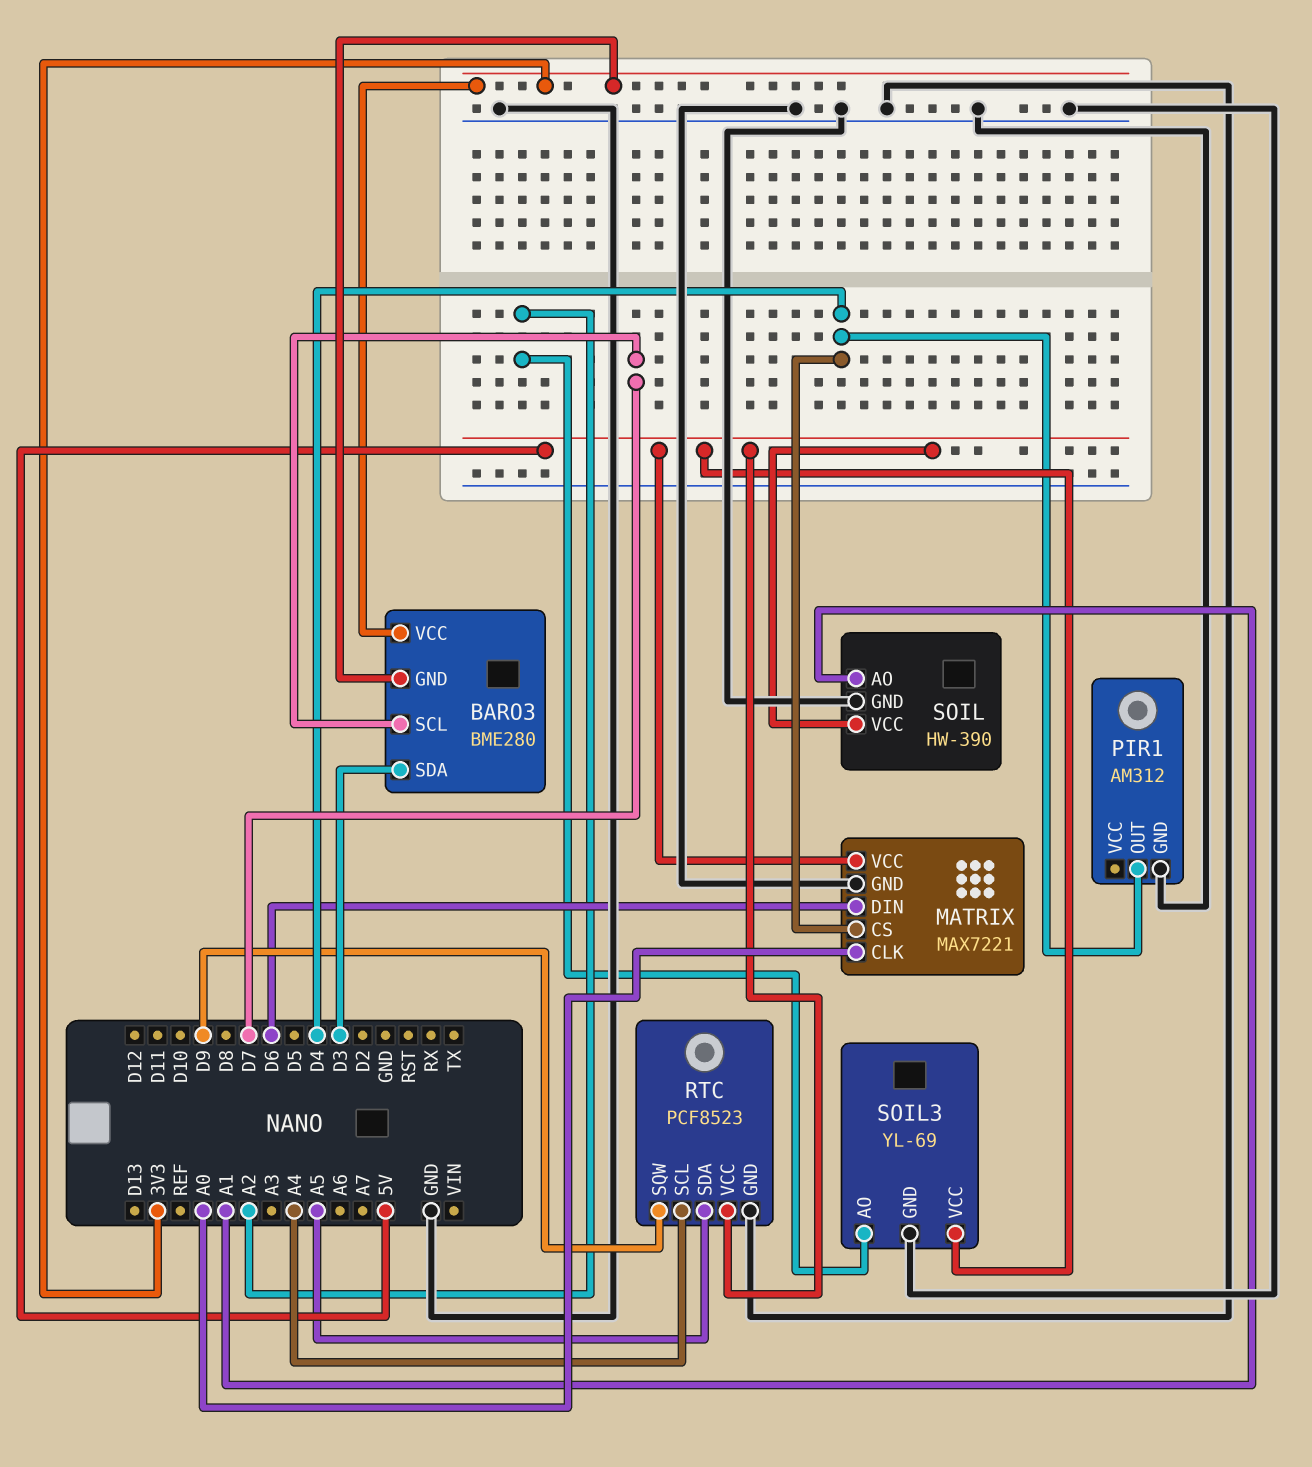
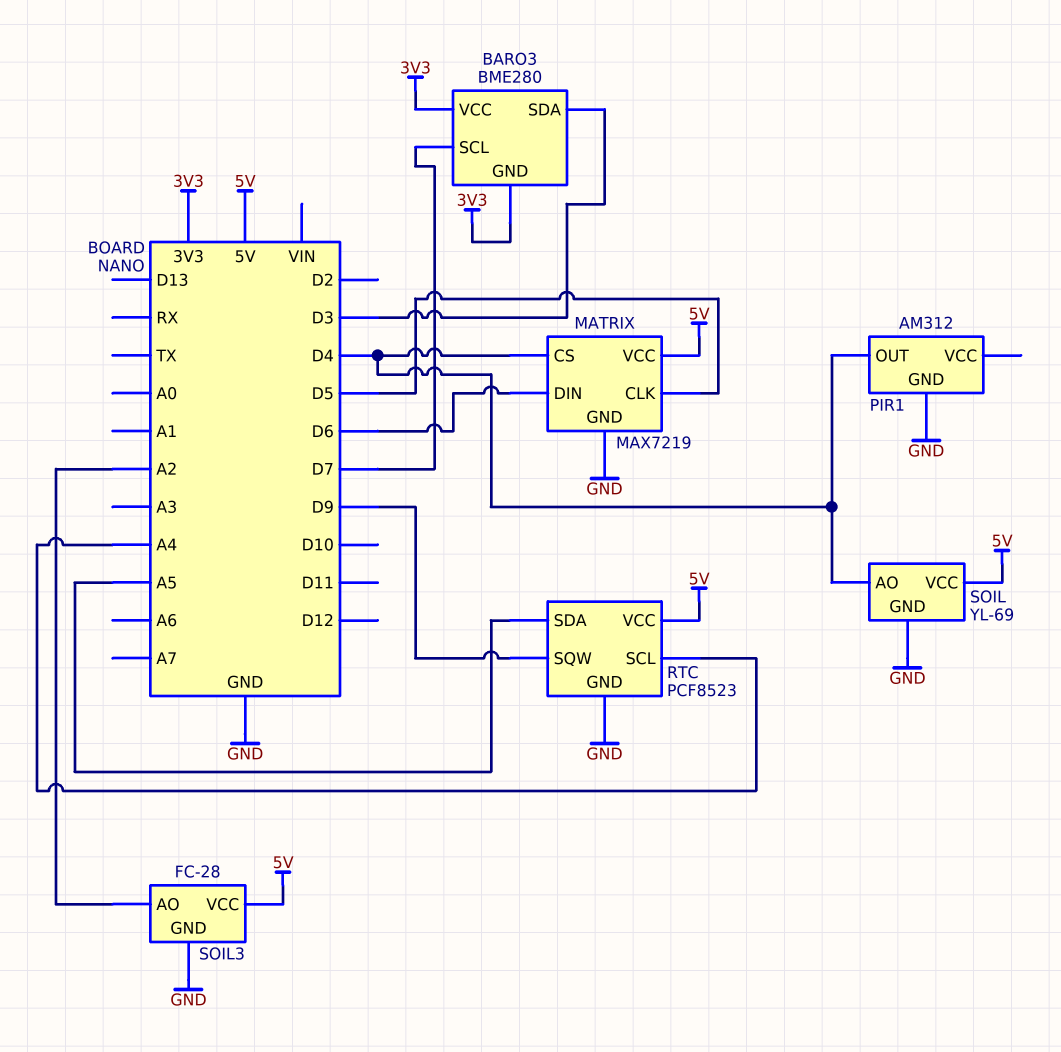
MATRIX: MAX7221 -> MAX7219
MATRIX pin CLK: A0 -> D5
SOIL: HW-390 -> YL-69
SOIL pin AO: A1 -> D4
SOIL3: YL-69 -> FC-28

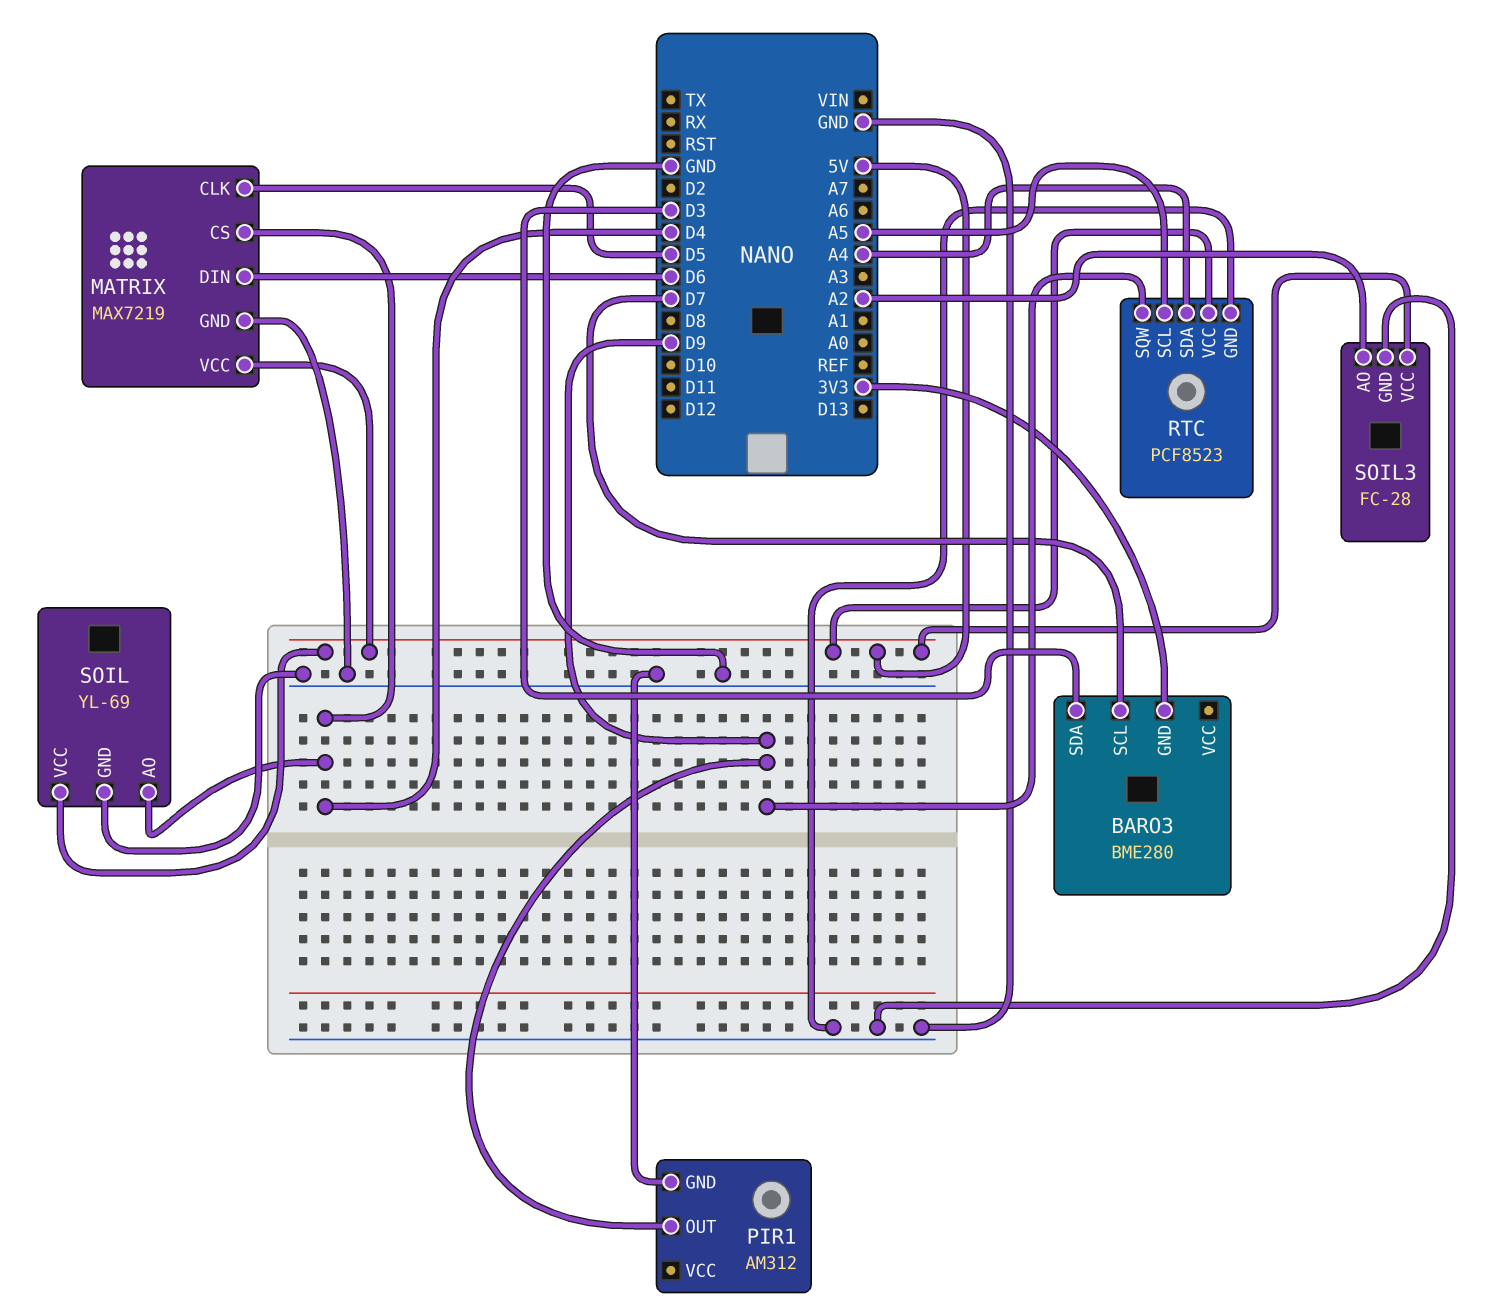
BARO3 pin VCC: 3V3 -> none
PIR1 pin OUT: D4 -> D9
RTC pin SCL: A4 -> A5
RTC pin SDA: A5 -> A4

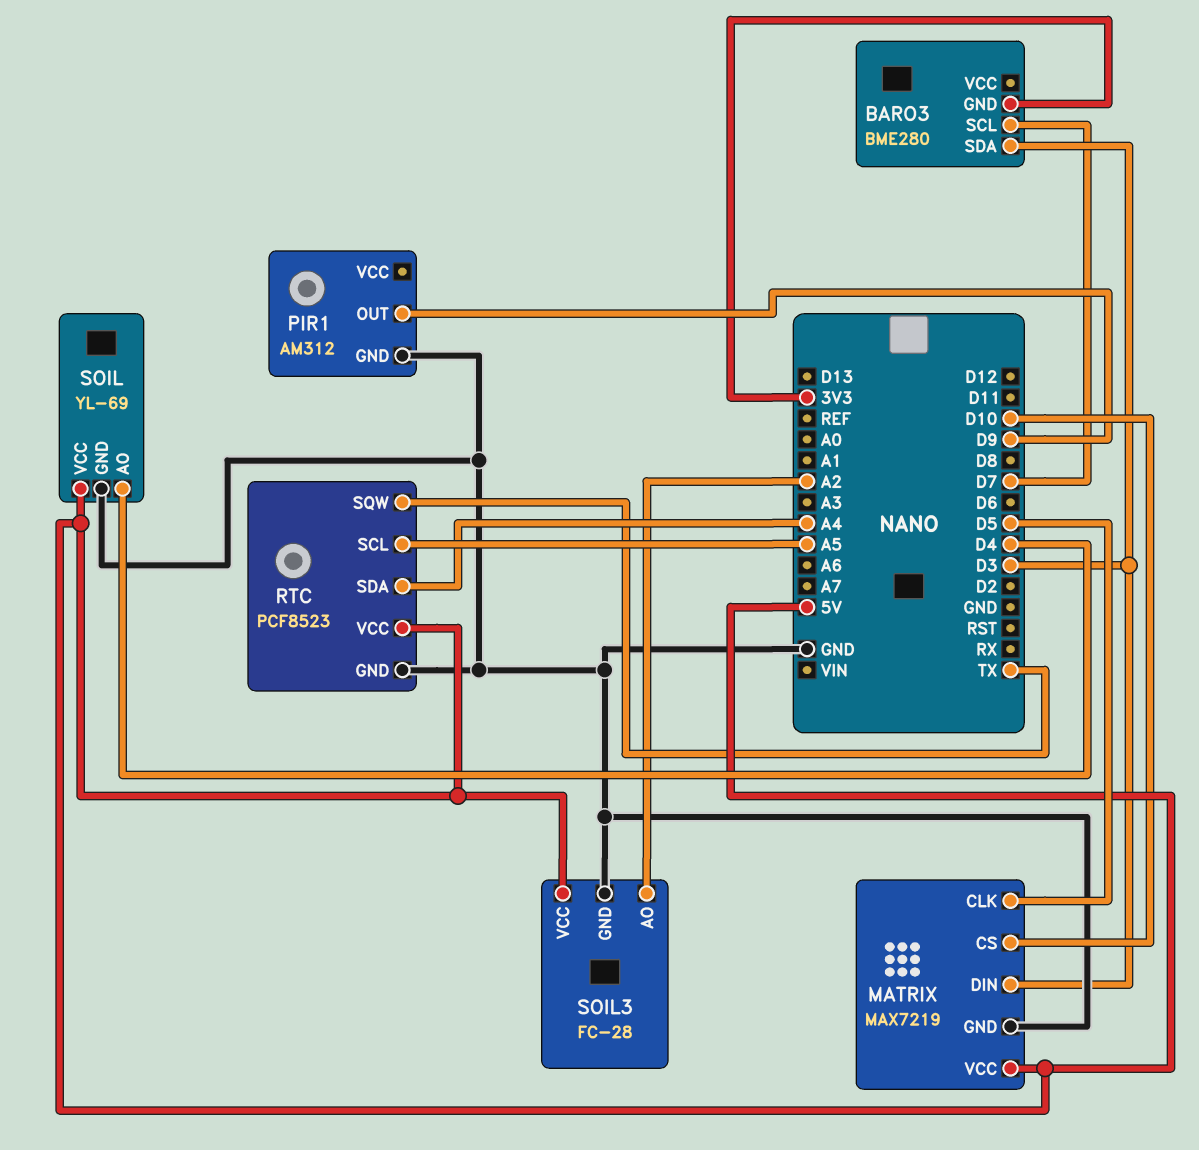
MATRIX pin CS: D4 -> D10
MATRIX pin DIN: D6 -> D3
RTC pin SQW: D9 -> TX

